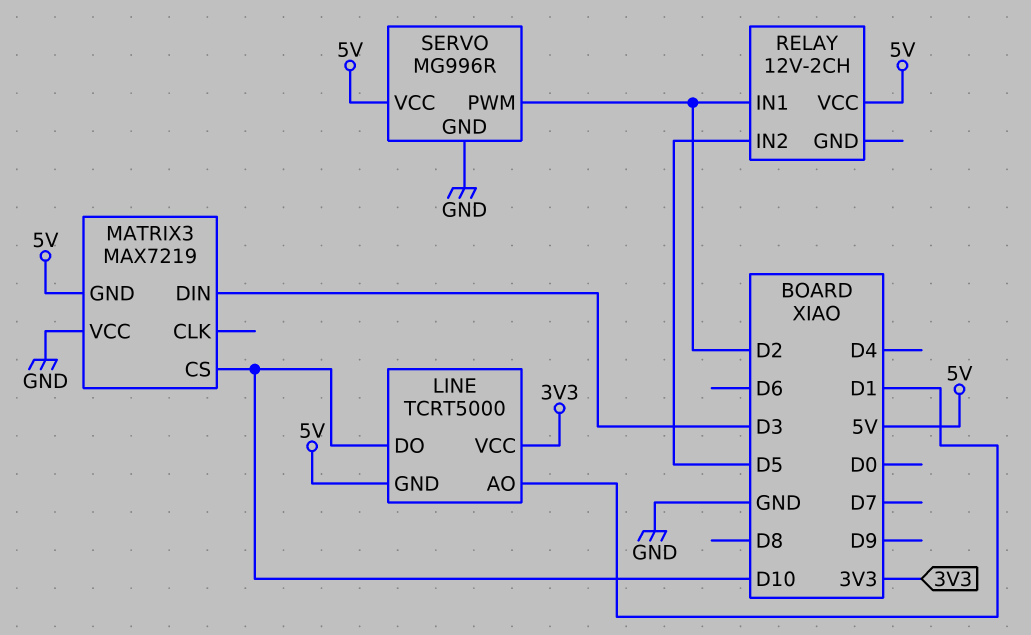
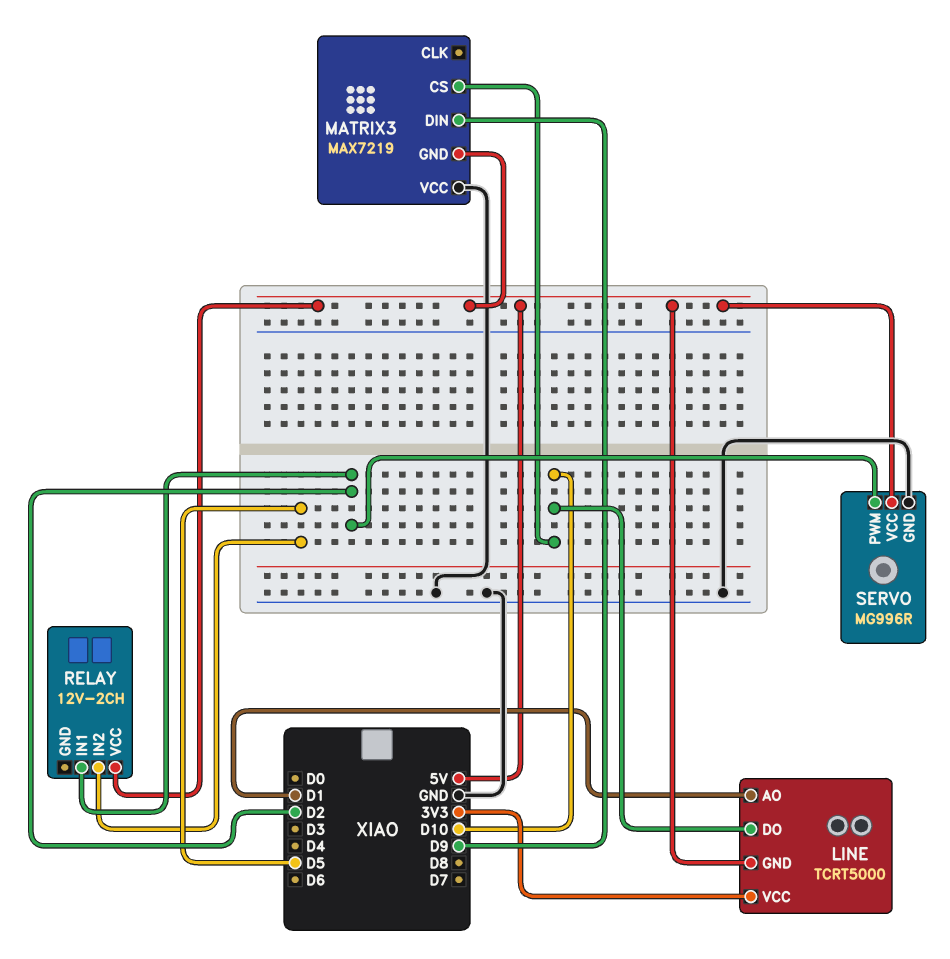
MATRIX3 pin DIN: D3 -> D9

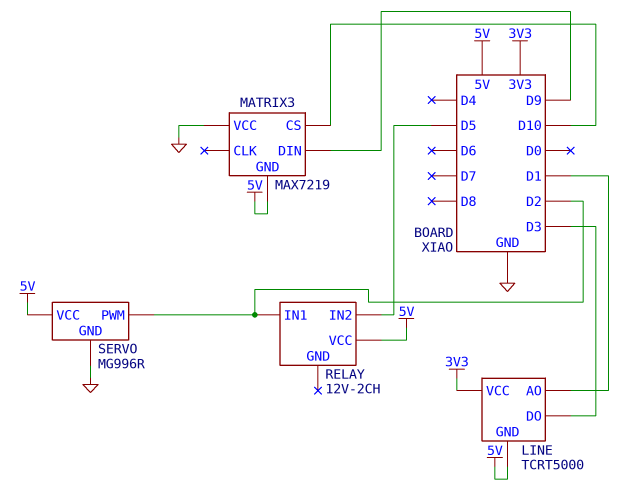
LINE pin DO: D10 -> D3

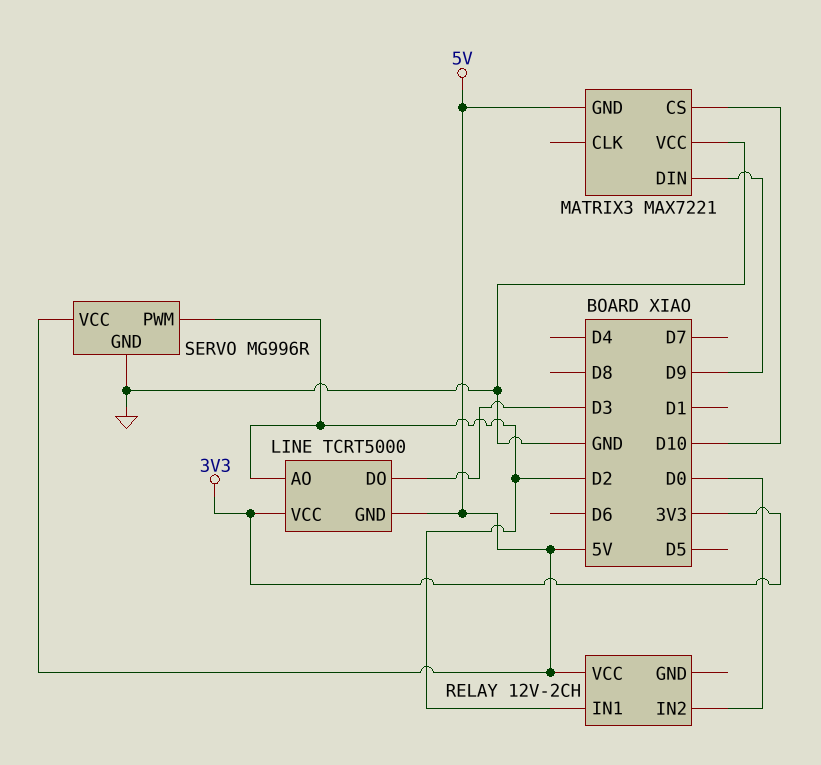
LINE pin AO: D1 -> D2
MATRIX3: MAX7219 -> MAX7221
RELAY pin IN2: D5 -> D0

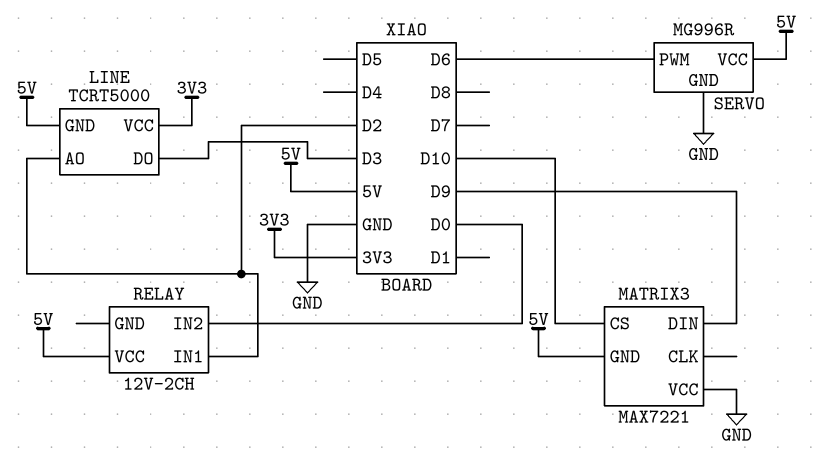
SERVO pin PWM: D2 -> D6

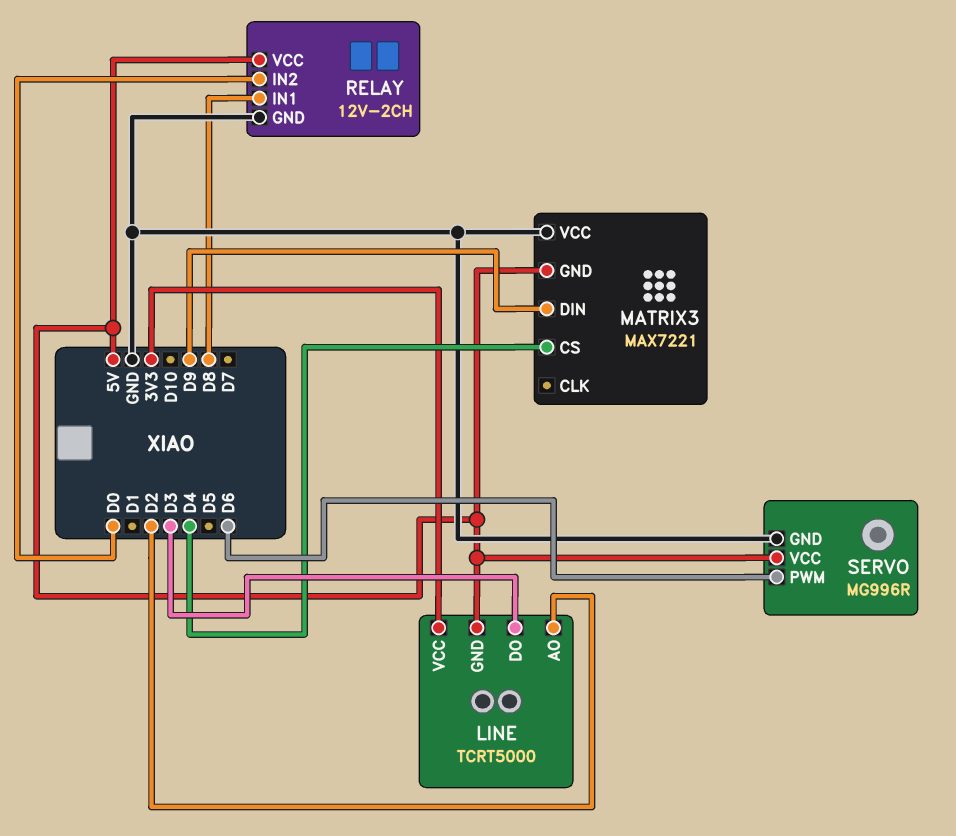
MATRIX3 pin CS: D10 -> D4
RELAY pin GND: none -> GND
RELAY pin IN1: D2 -> D8

